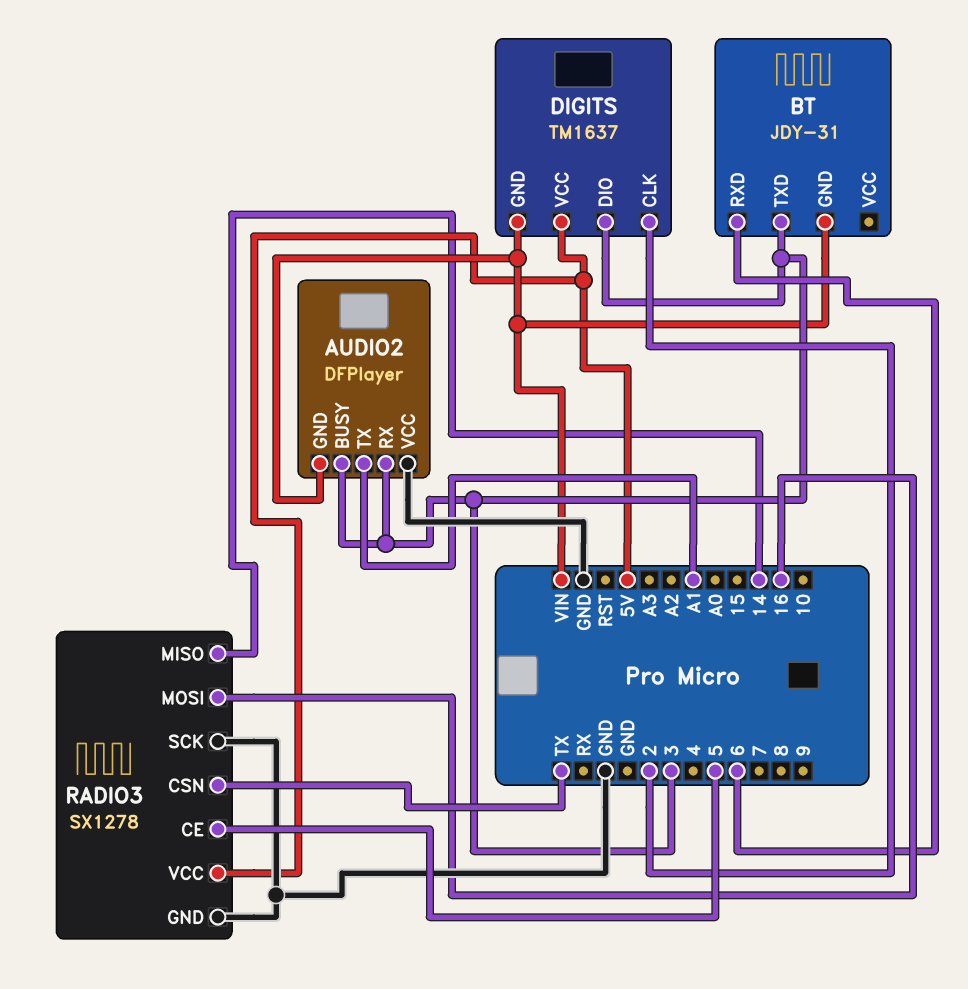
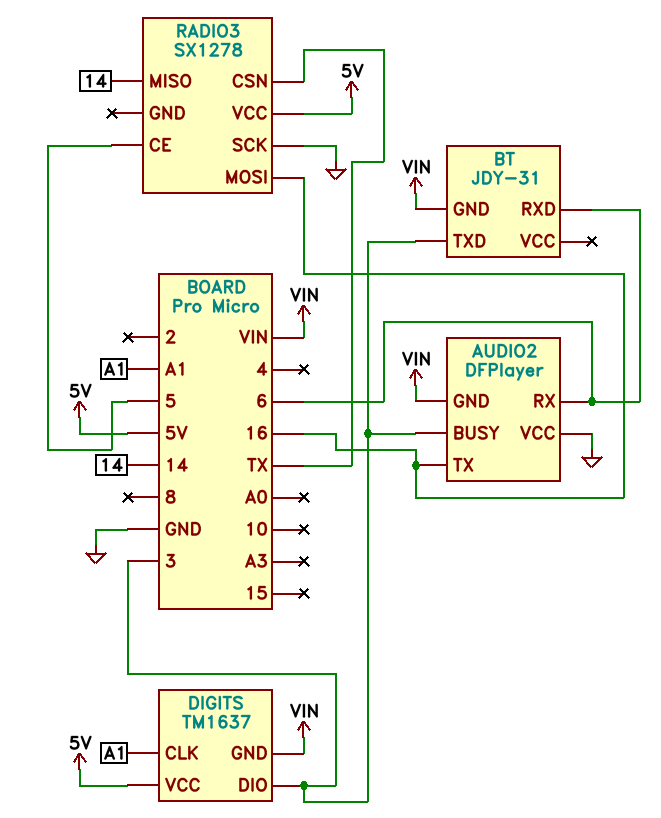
AUDIO2 pin RX: 3 -> 6
AUDIO2 pin TX: A1 -> 16
DIGITS pin CLK: 2 -> A1
RADIO3 pin GND: GND -> none

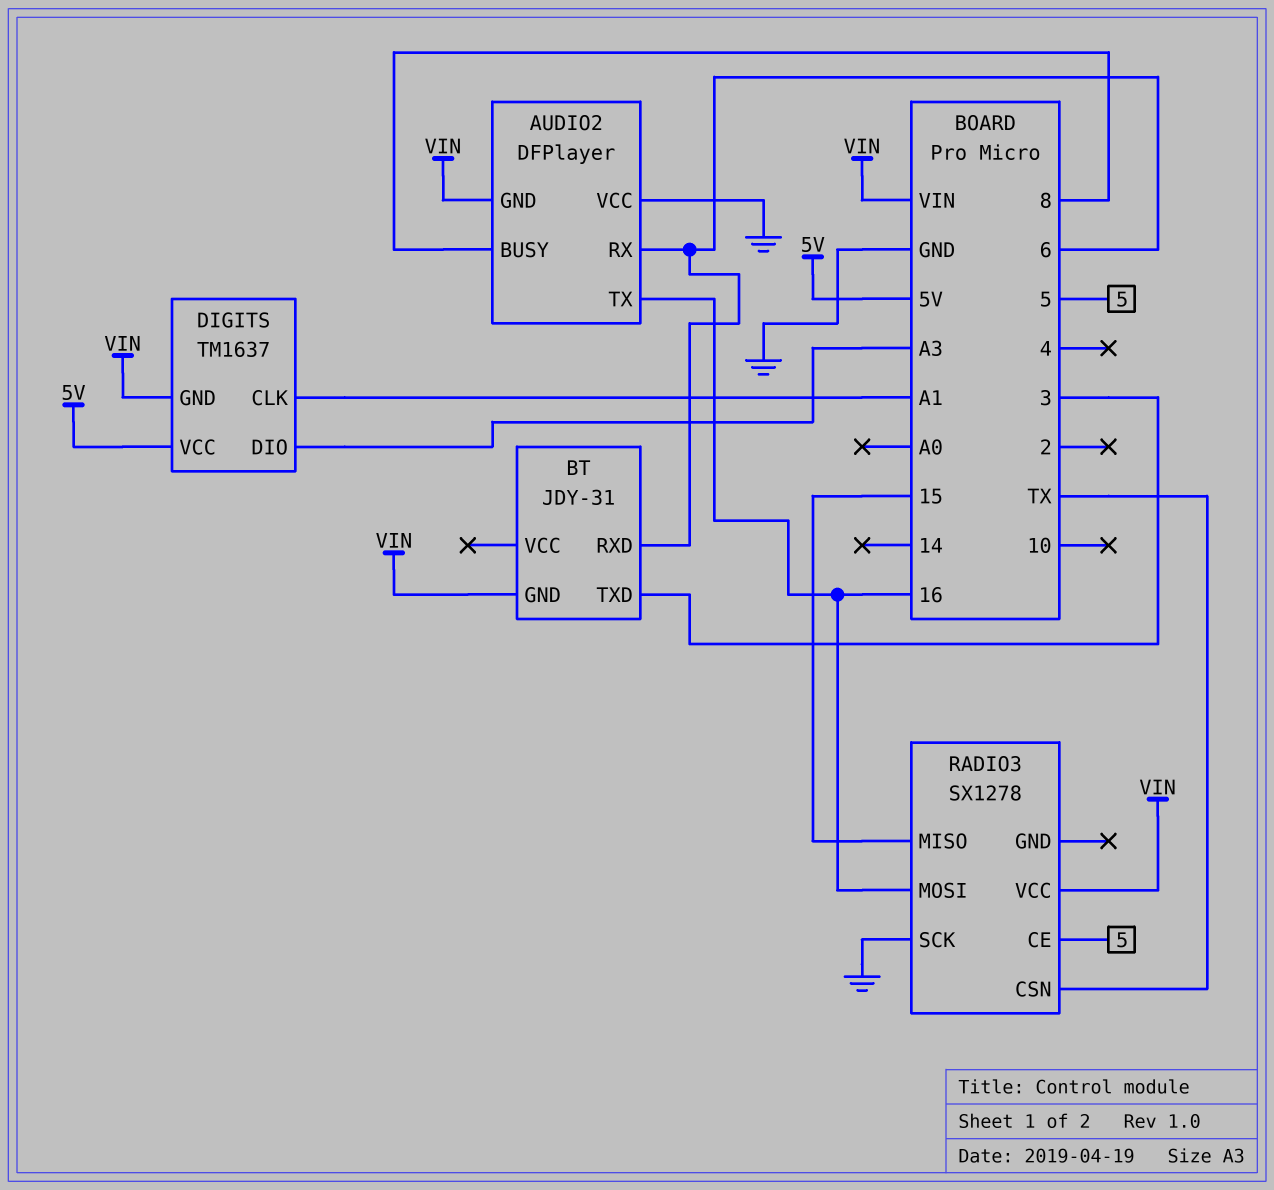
AUDIO2 pin BUSY: 3 -> 8
DIGITS pin DIO: 3 -> A3
RADIO3 pin MISO: 14 -> 15
RADIO3 pin VCC: 5V -> VIN

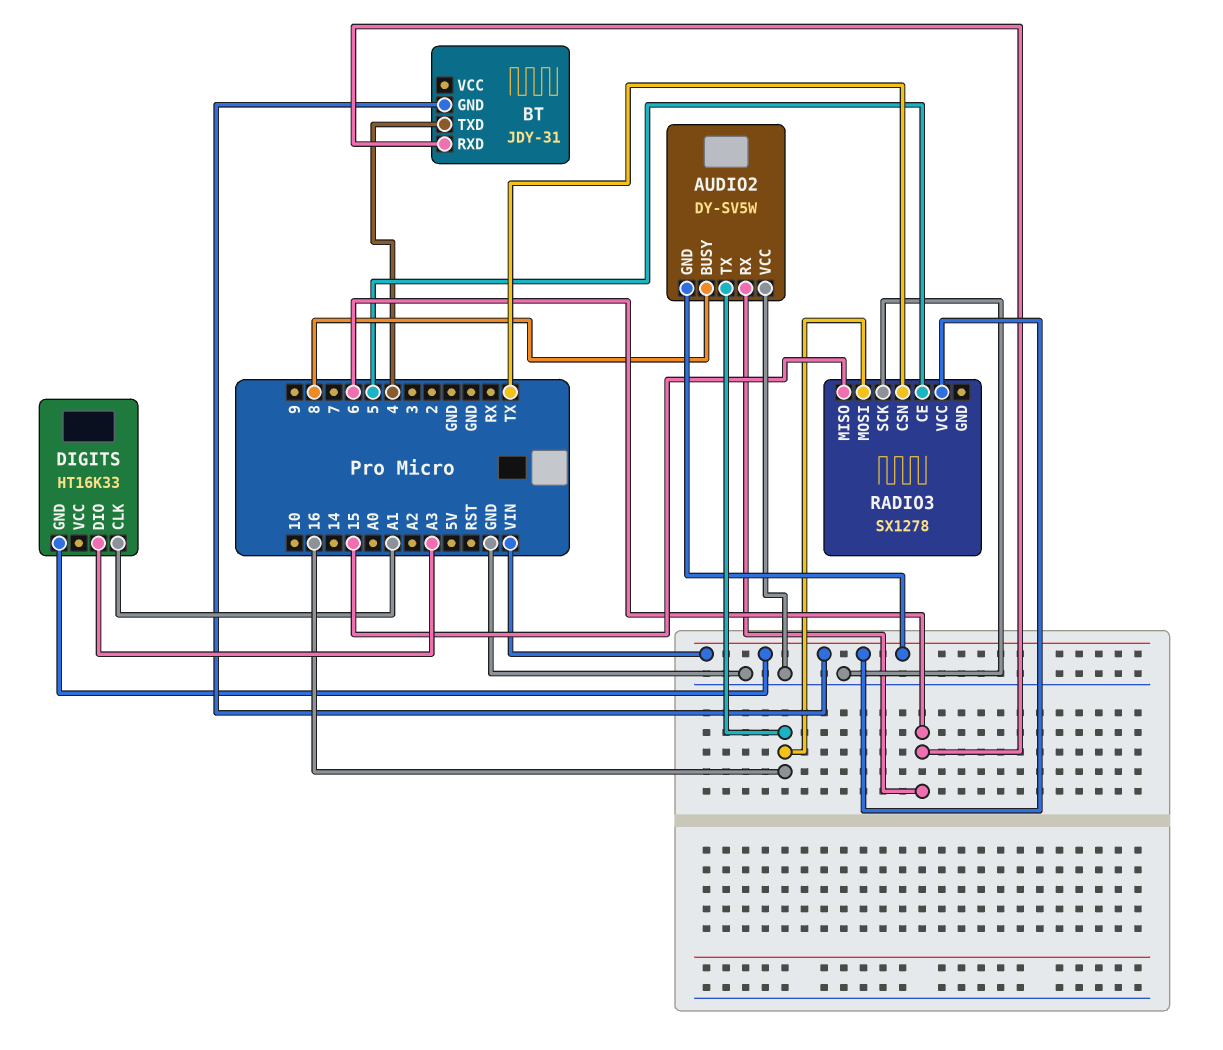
AUDIO2: DFPlayer -> DY-SV5W
BT pin TXD: 3 -> 4
DIGITS: TM1637 -> HT16K33
DIGITS pin VCC: 5V -> none

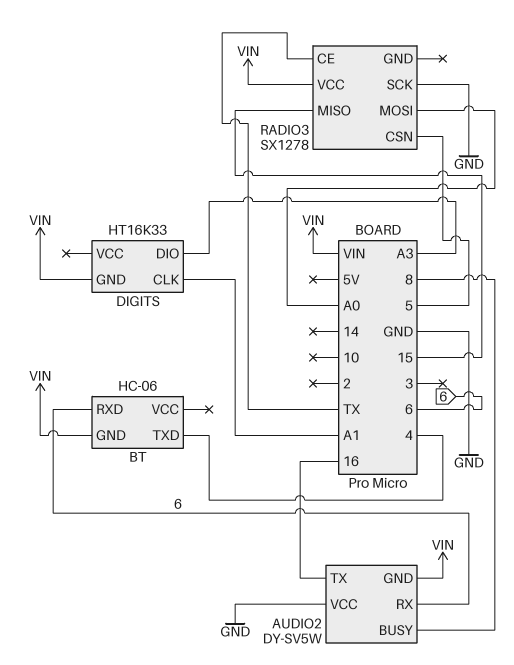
BT: JDY-31 -> HC-06
RADIO3 pin CE: 5 -> TX
RADIO3 pin CSN: TX -> 5
RADIO3 pin MOSI: 16 -> A0

